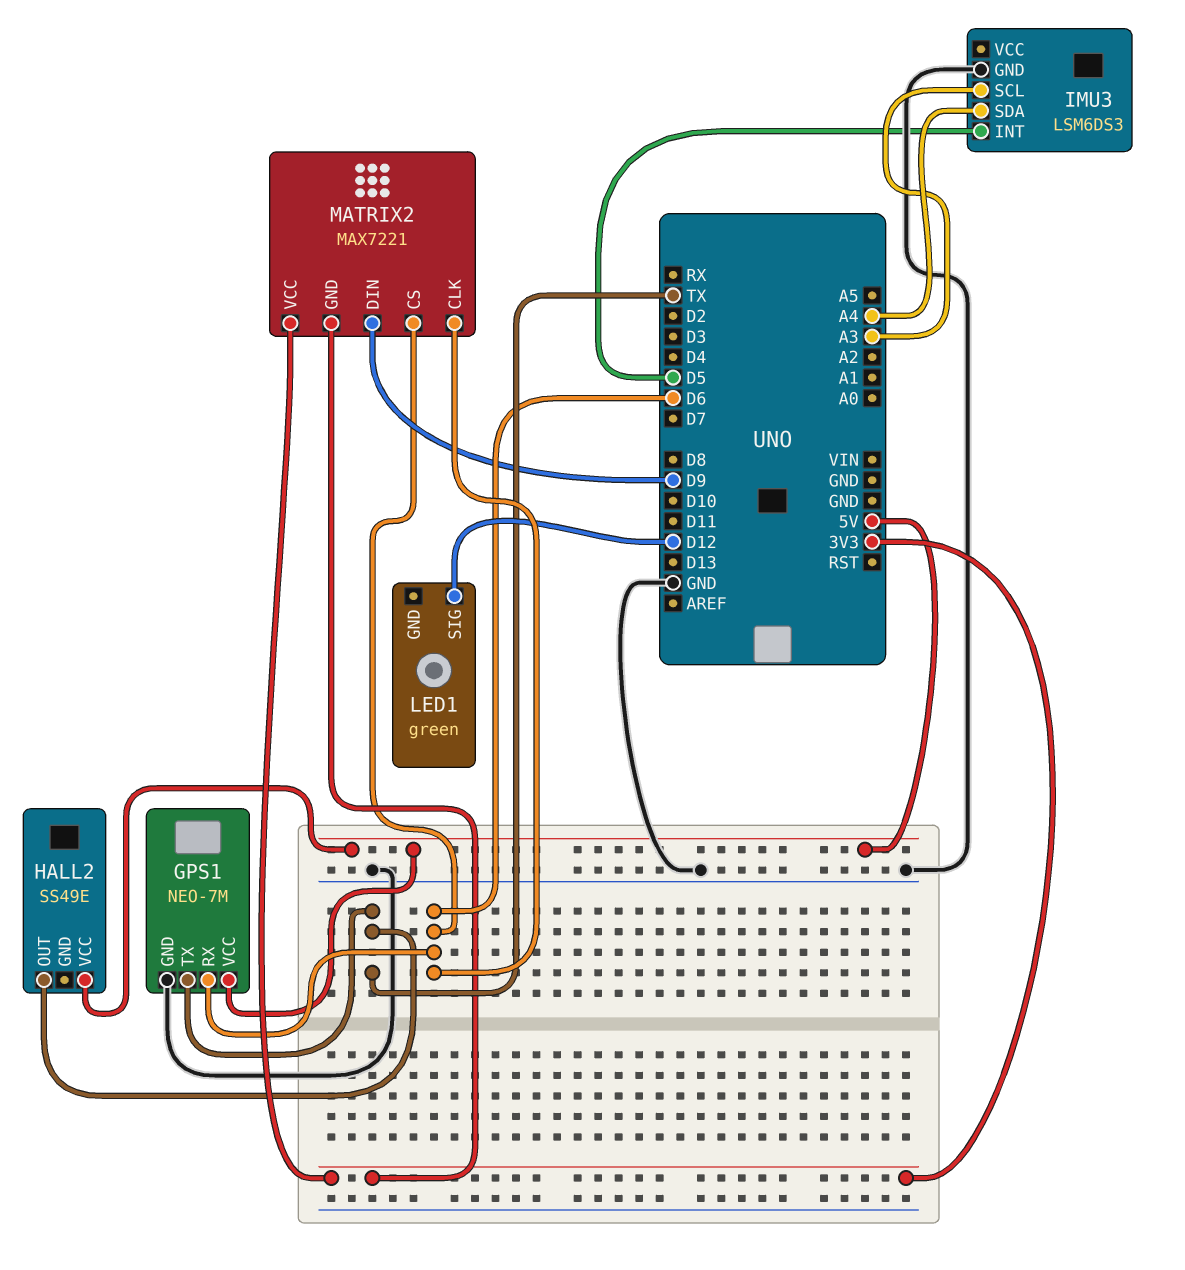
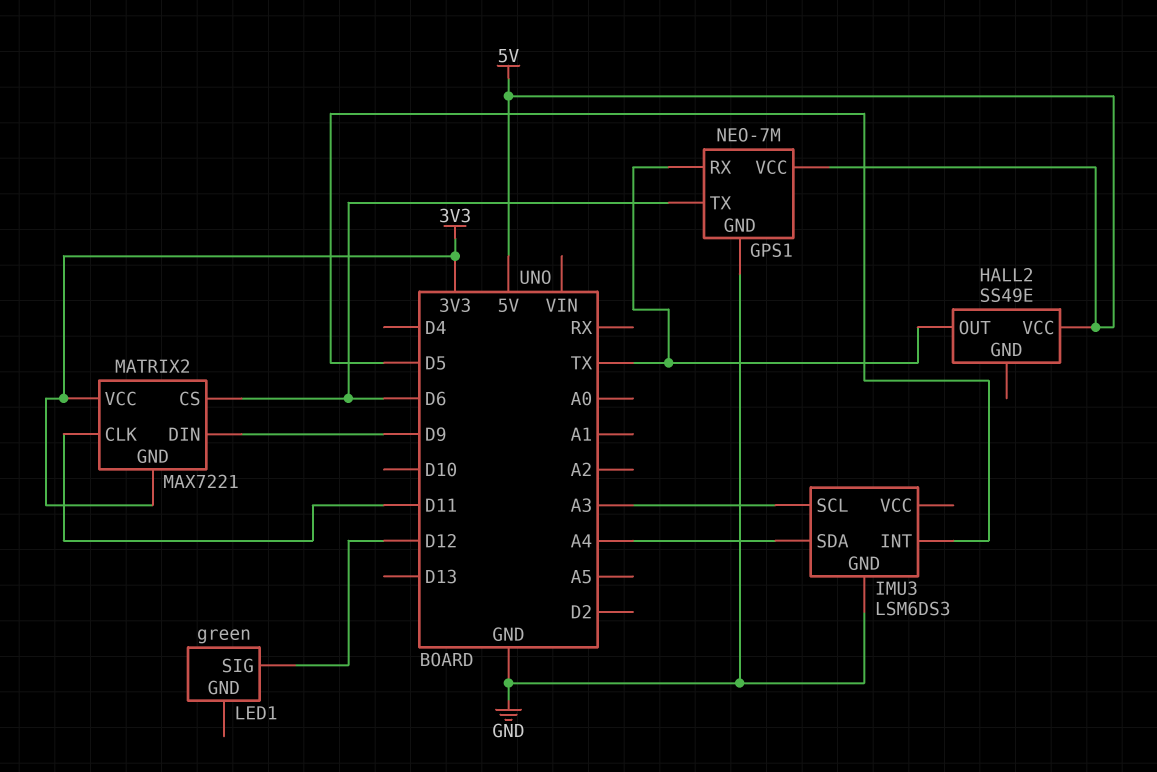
GPS1 pin RX: D6 -> TX
GPS1 pin TX: TX -> D6
MATRIX2 pin CLK: D6 -> D11

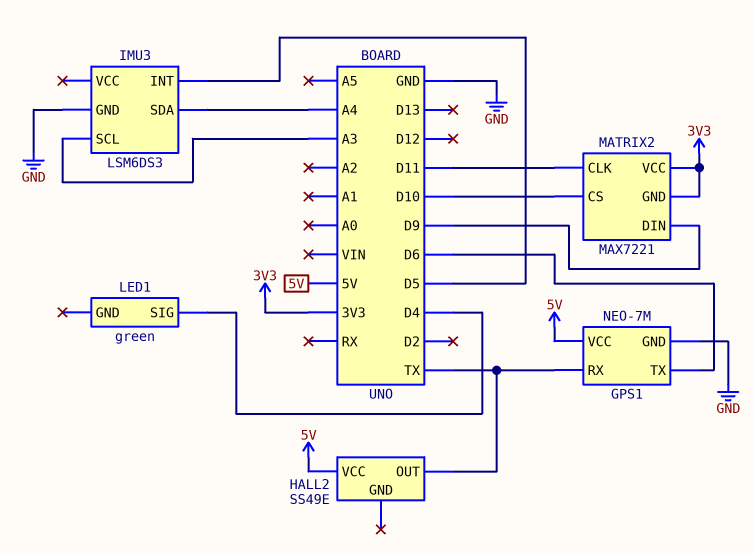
LED1 pin SIG: D12 -> D4
MATRIX2 pin CS: D6 -> D10

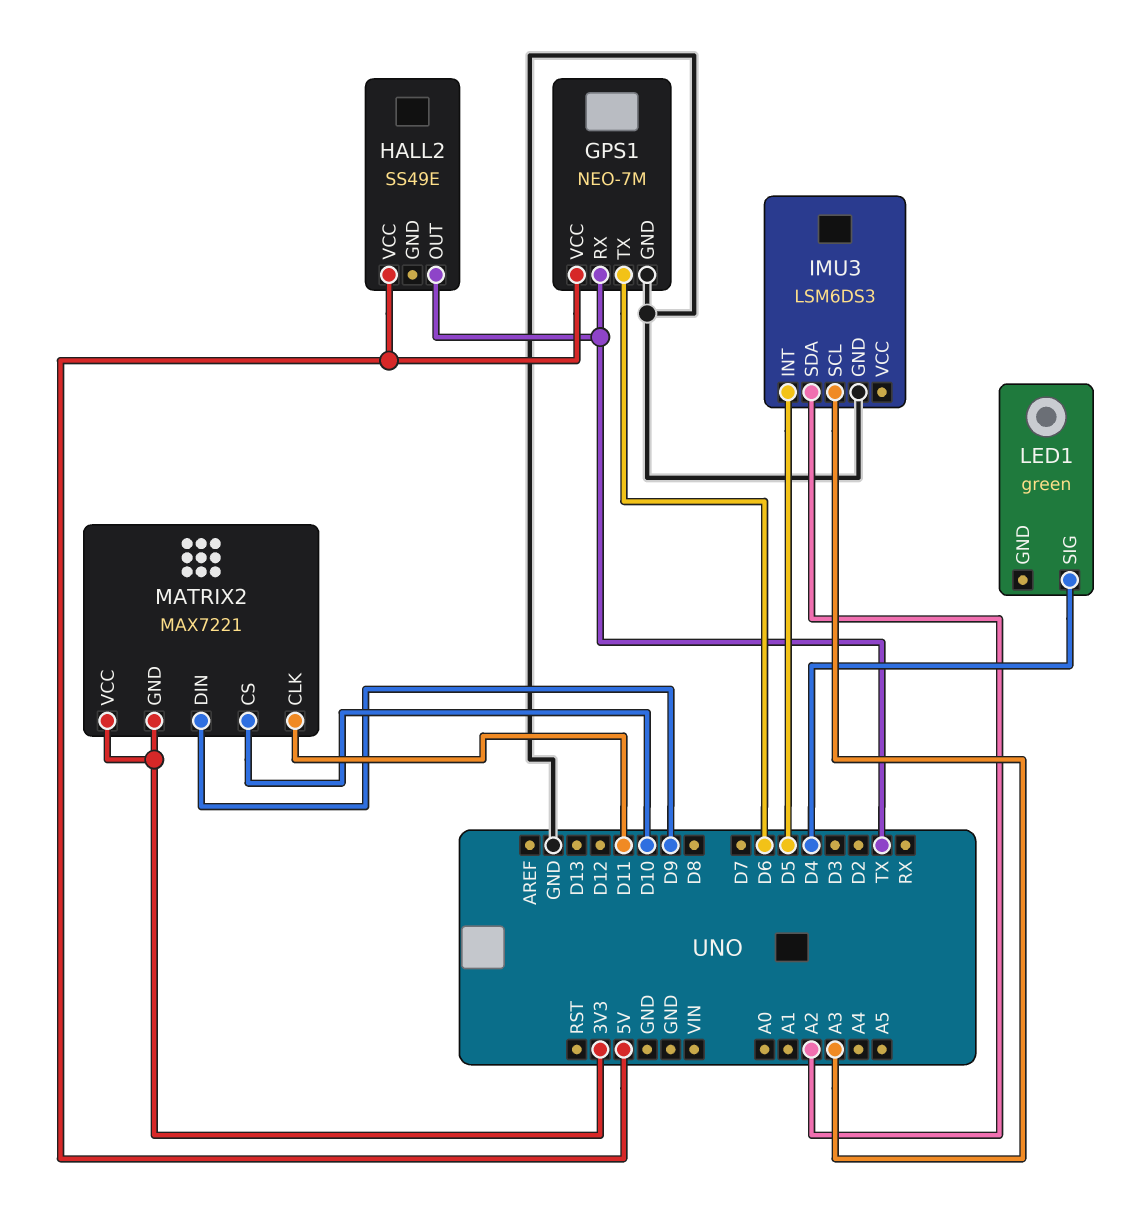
IMU3 pin SDA: A4 -> A2

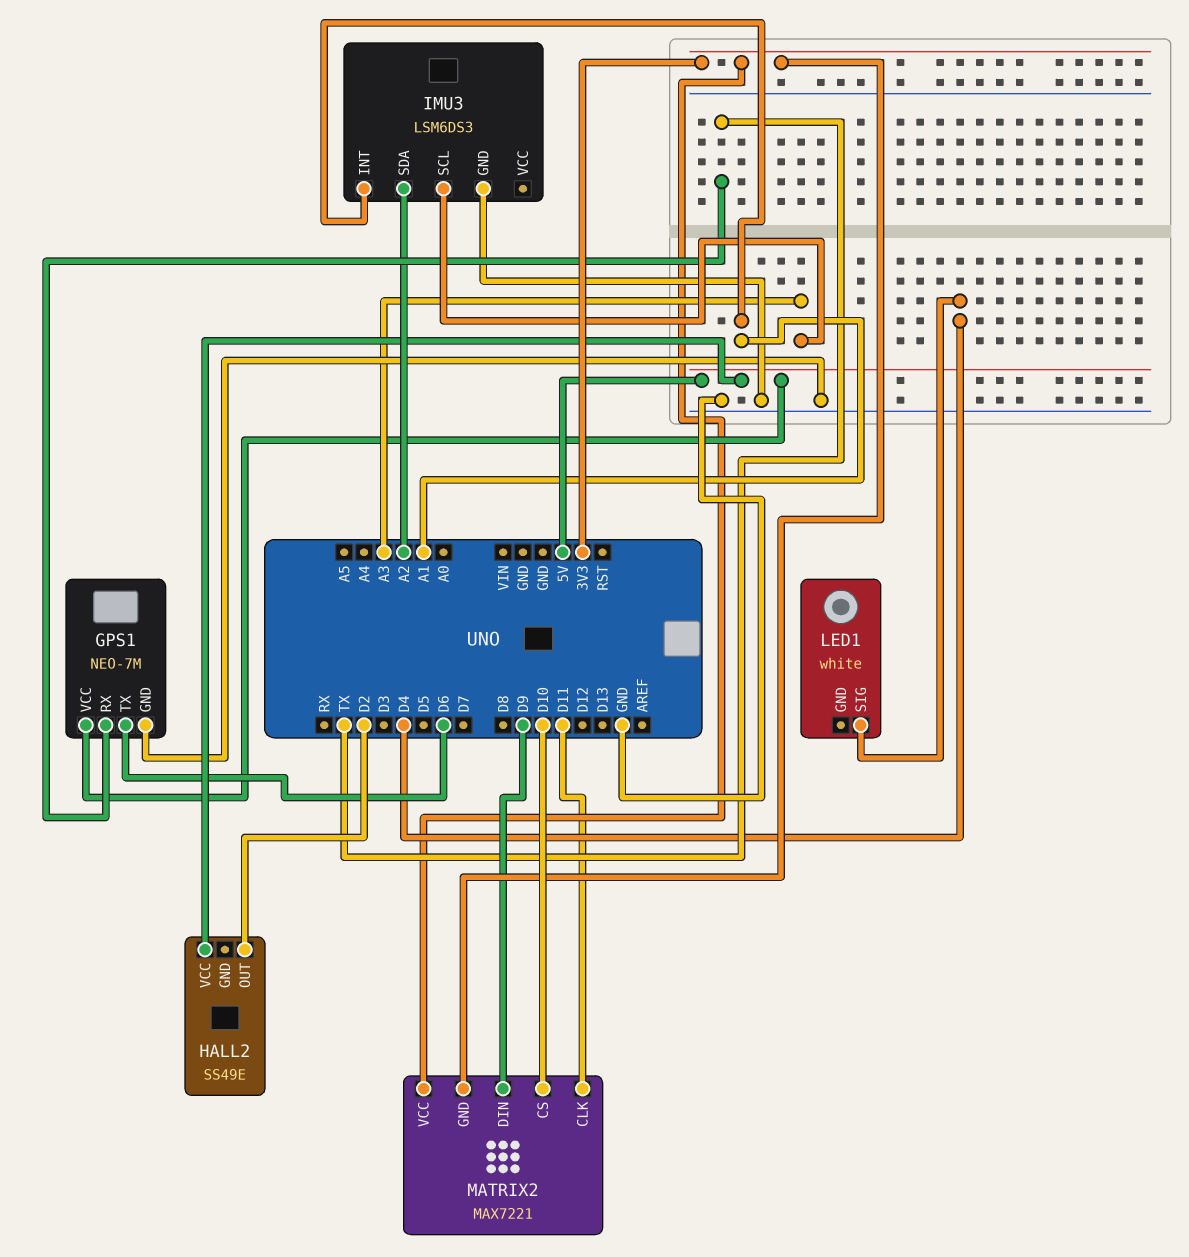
HALL2 pin OUT: TX -> D2
IMU3 pin INT: D5 -> A1
LED1: green -> white

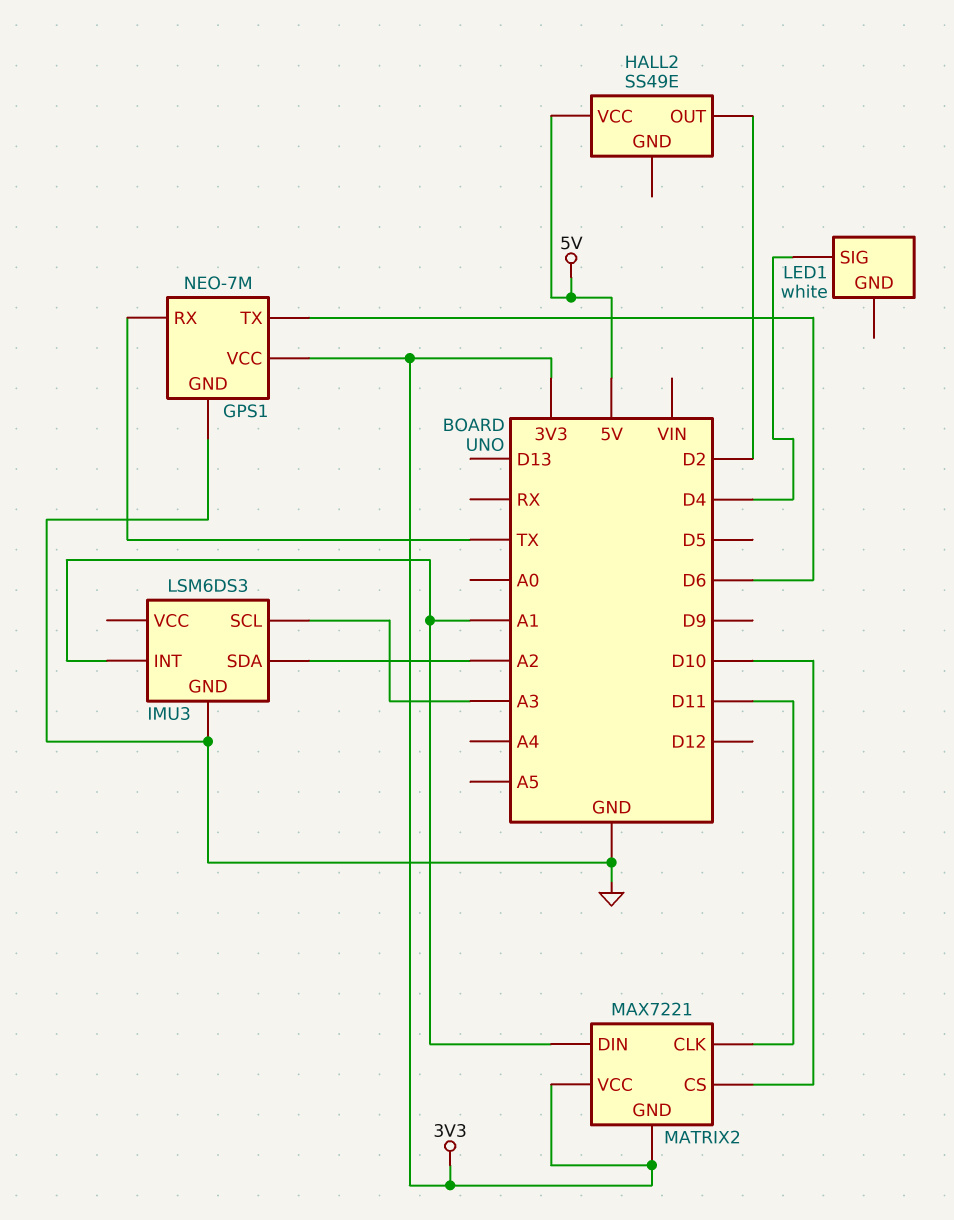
GPS1 pin VCC: 5V -> 3V3
MATRIX2 pin DIN: D9 -> A1

